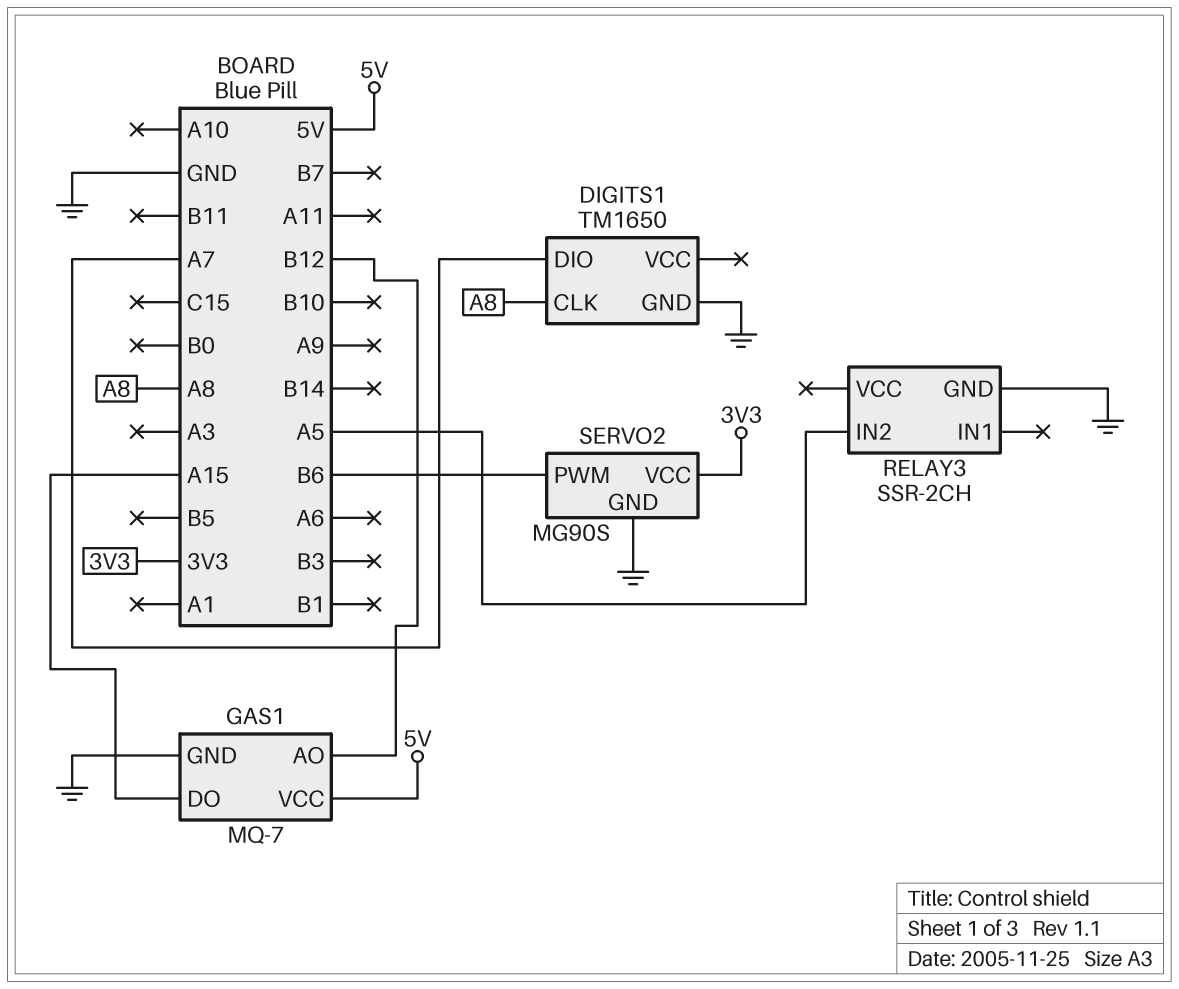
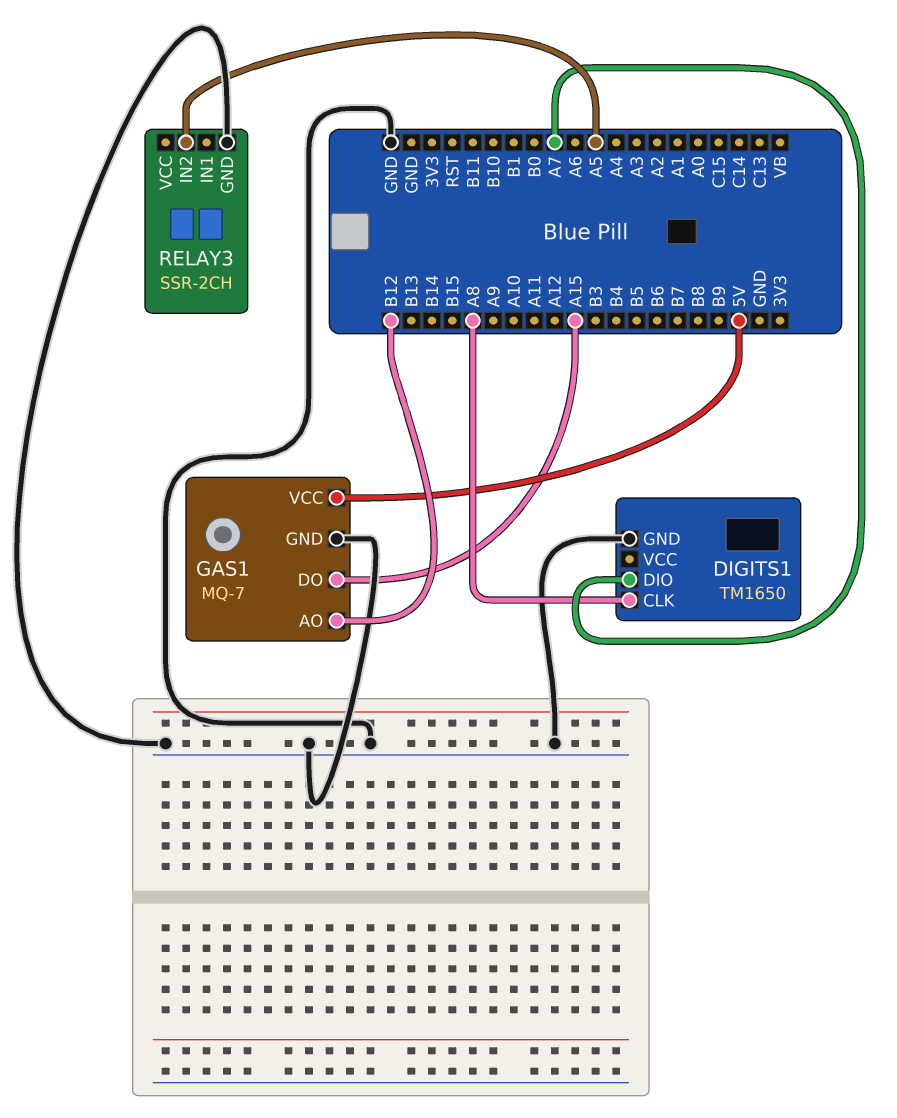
SERVO2: MG90S -> none
SERVO2 pin GND: GND -> none
SERVO2 pin PWM: B6 -> none
SERVO2 pin VCC: 3V3 -> none

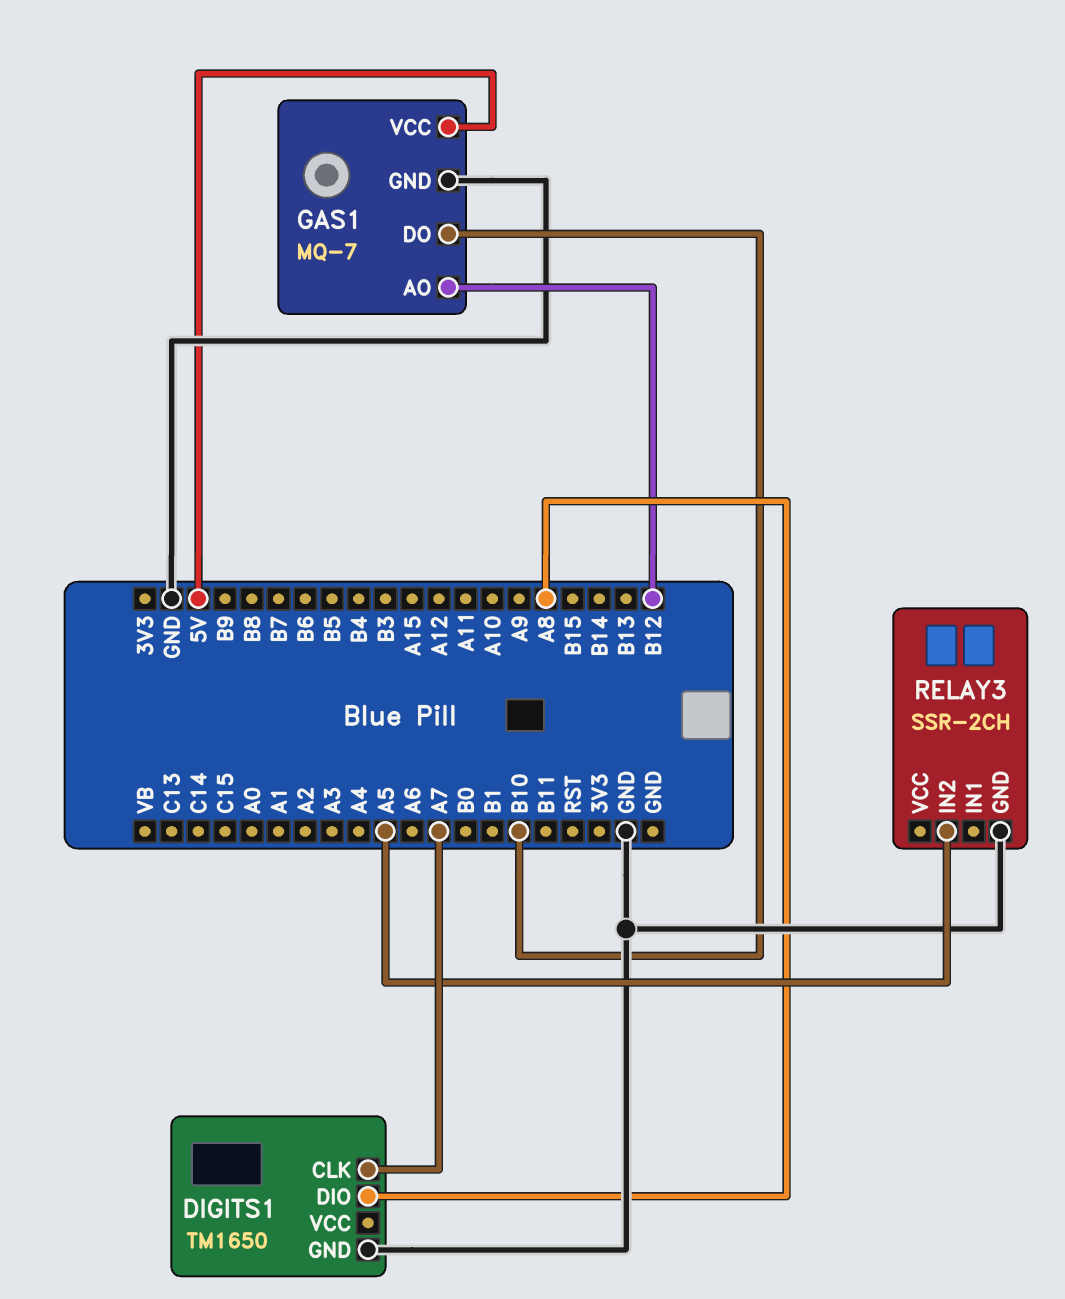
DIGITS1 pin CLK: A8 -> A7
DIGITS1 pin DIO: A7 -> A8
GAS1 pin DO: A15 -> B10

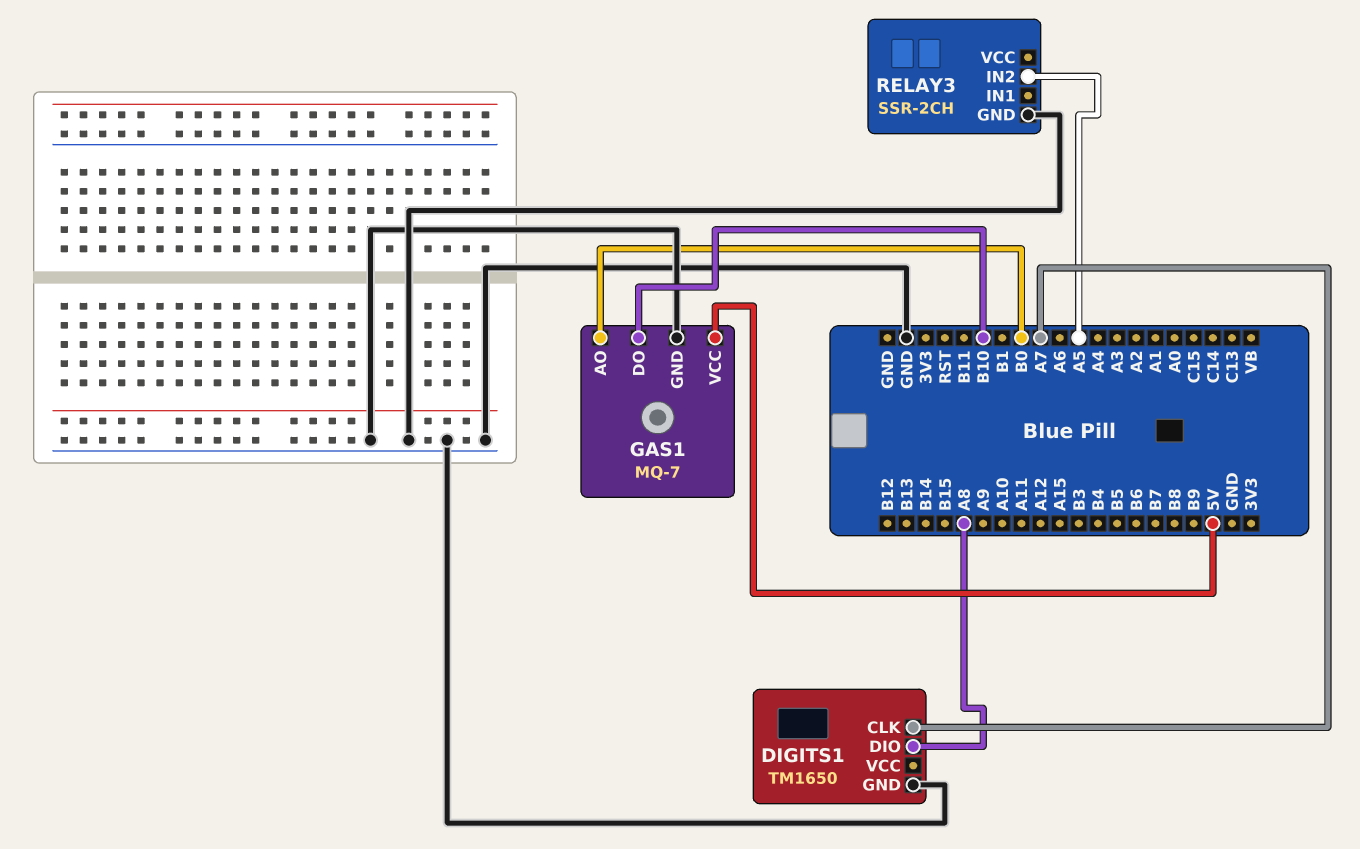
GAS1 pin AO: B12 -> B0

